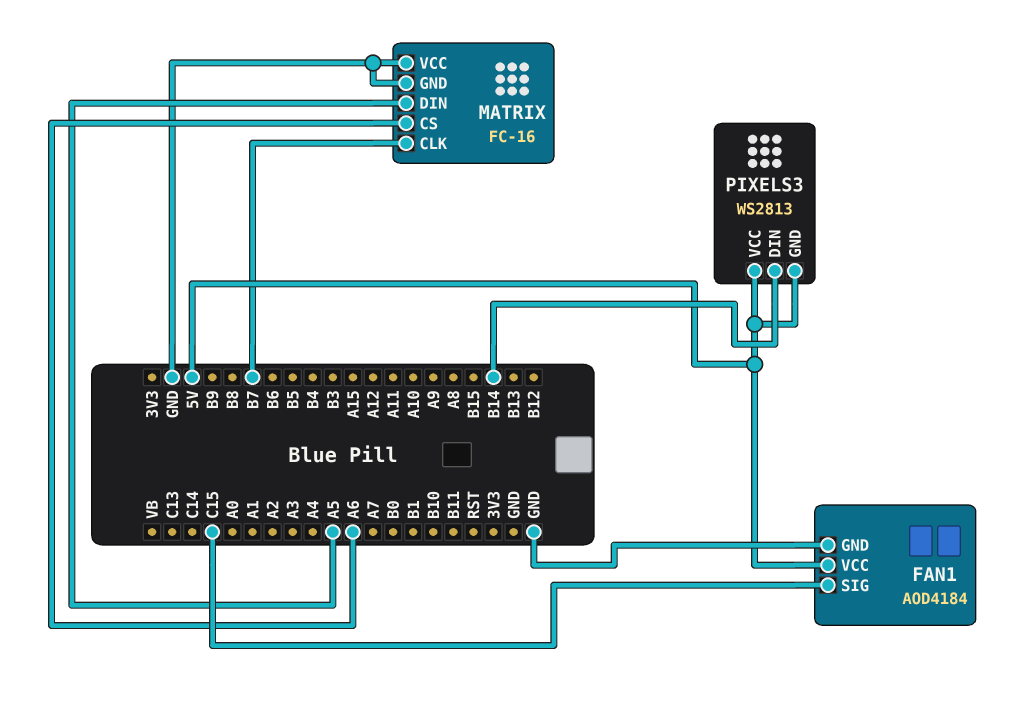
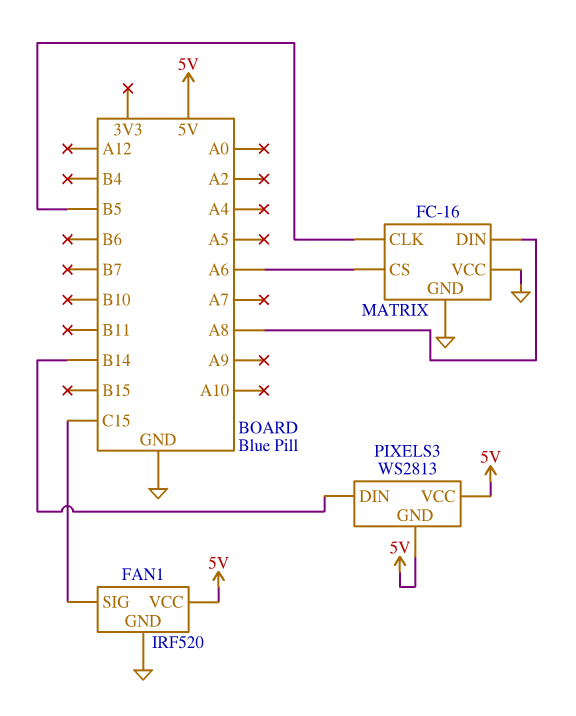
FAN1: AOD4184 -> IRF520
MATRIX pin CLK: B7 -> B5
MATRIX pin DIN: A5 -> A8

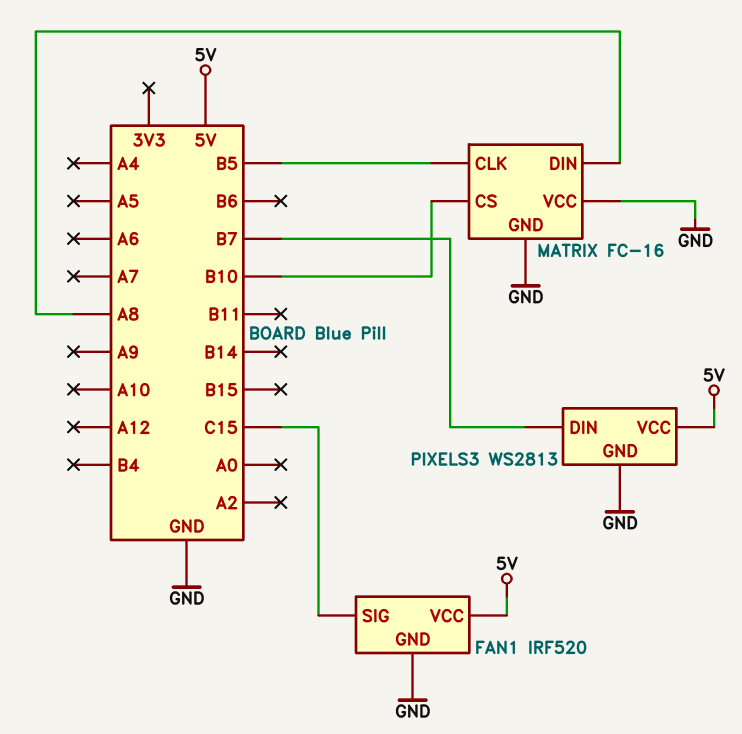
MATRIX pin CS: A6 -> B10
PIXELS3 pin DIN: B14 -> B7
PIXELS3 pin GND: 5V -> GND

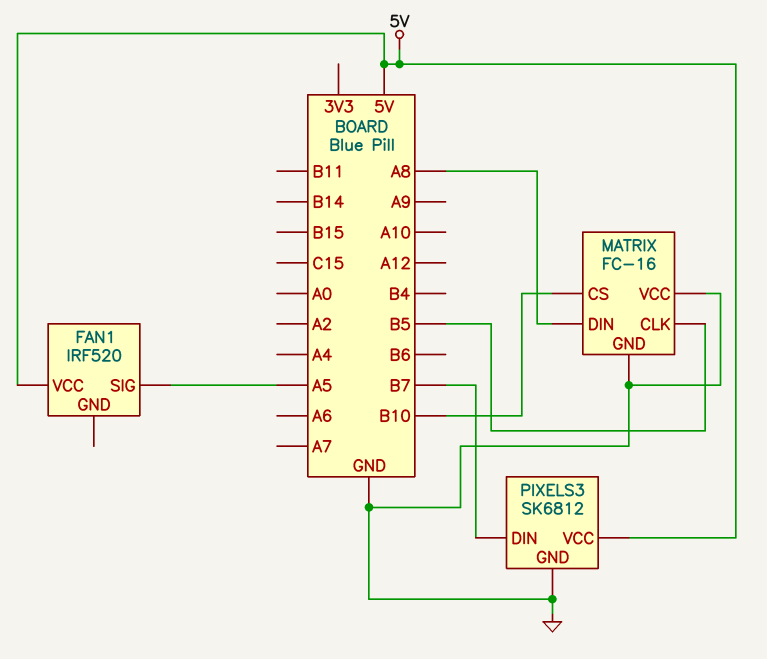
FAN1 pin GND: GND -> none
FAN1 pin SIG: C15 -> A5
PIXELS3: WS2813 -> SK6812

